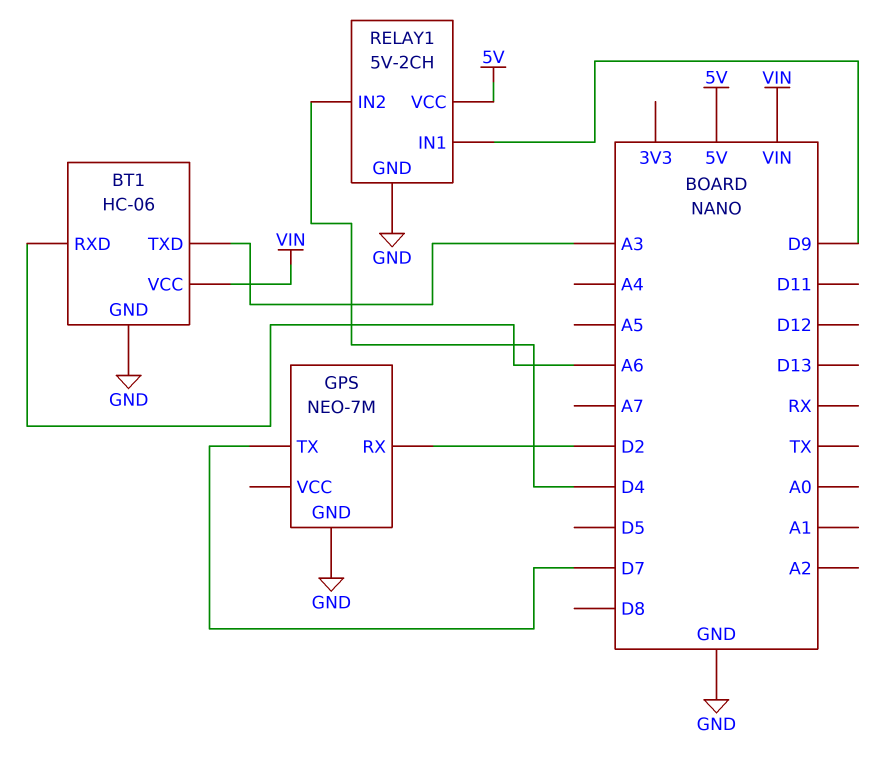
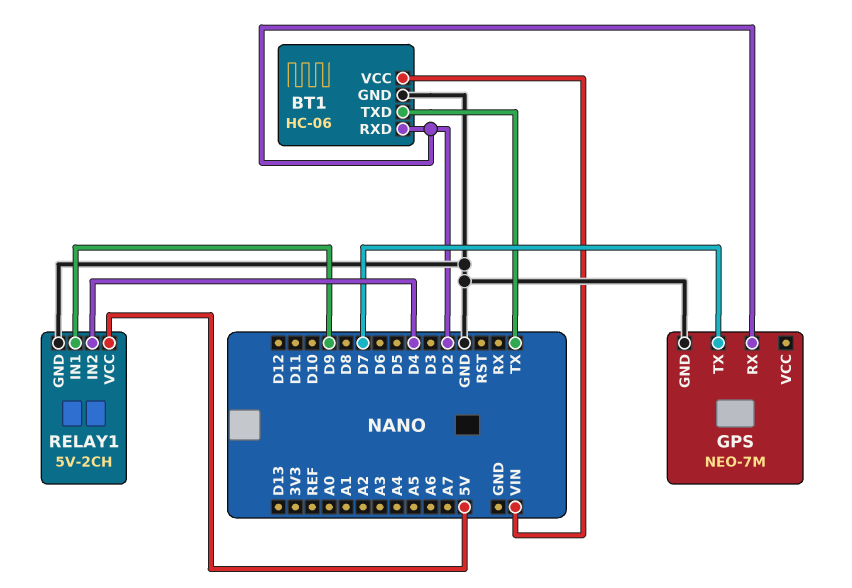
BT1 pin RXD: A6 -> D2
BT1 pin TXD: A3 -> TX

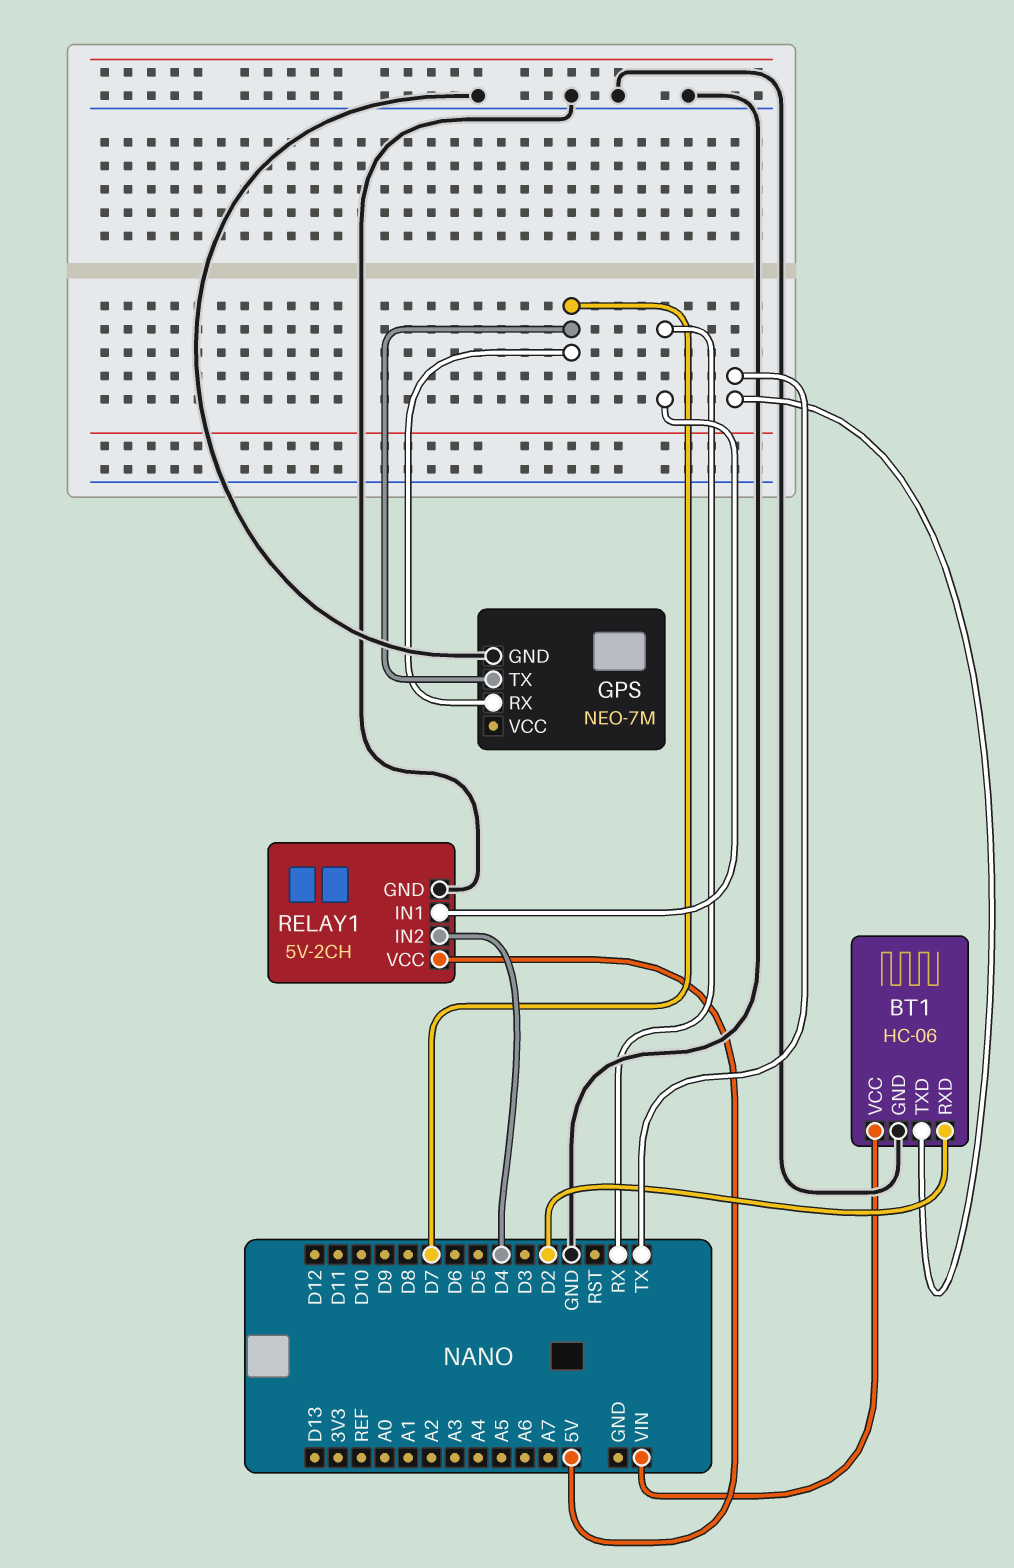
GPS pin RX: D2 -> D7
RELAY1 pin IN1: D9 -> RX

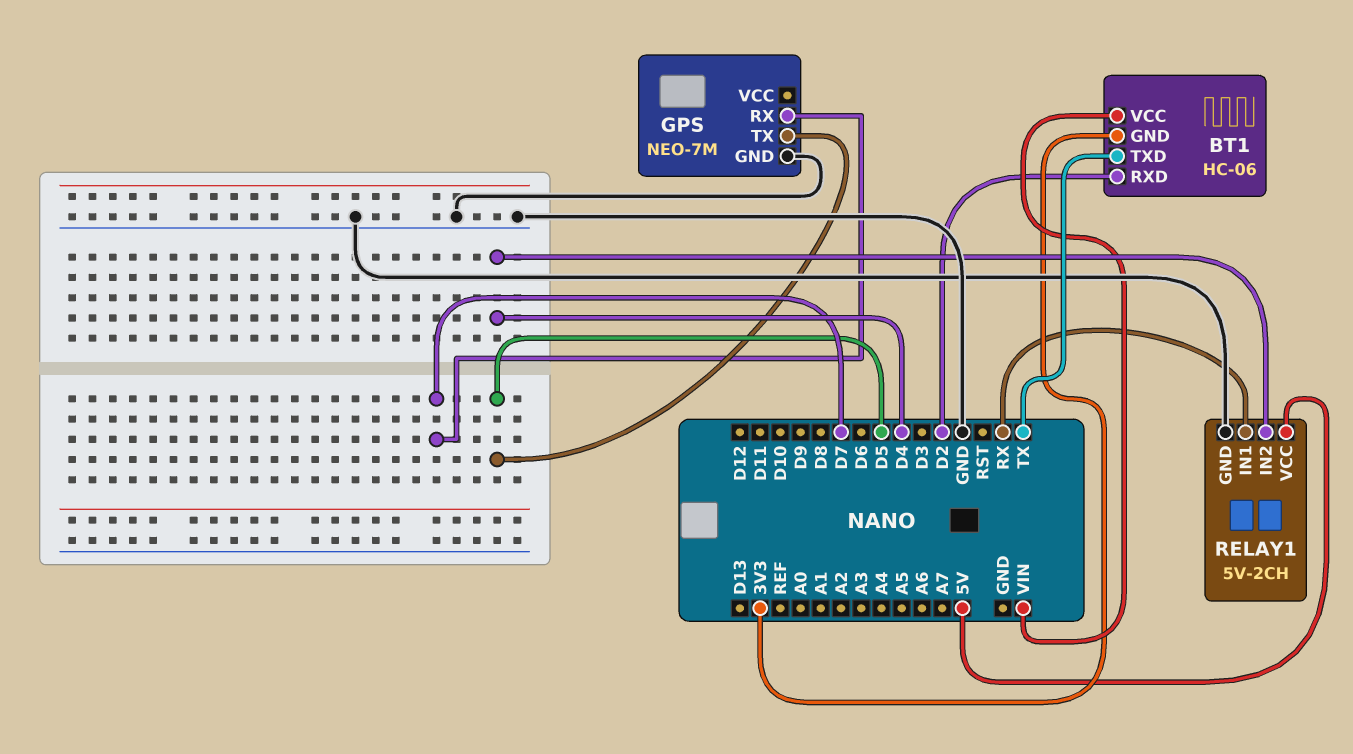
BT1 pin GND: GND -> 3V3
GPS pin TX: D7 -> D5

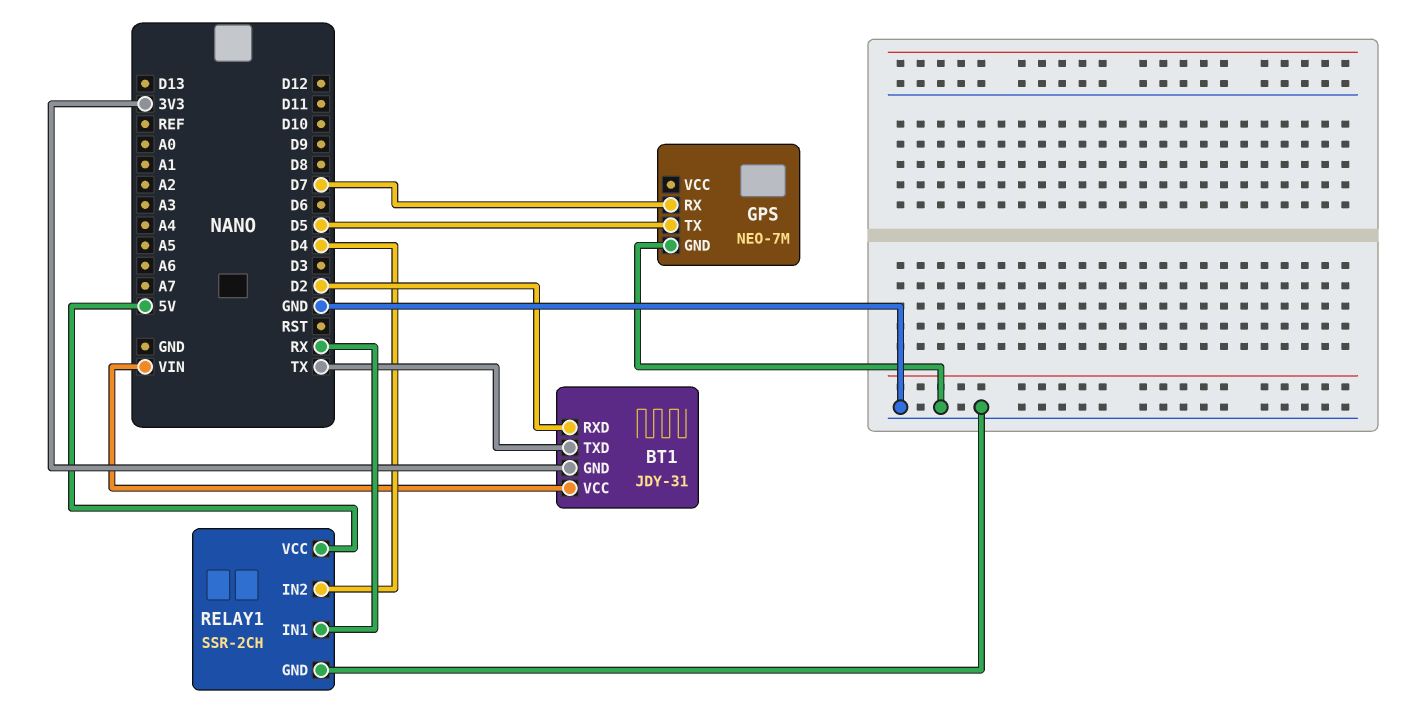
BT1: HC-06 -> JDY-31
RELAY1: 5V-2CH -> SSR-2CH

